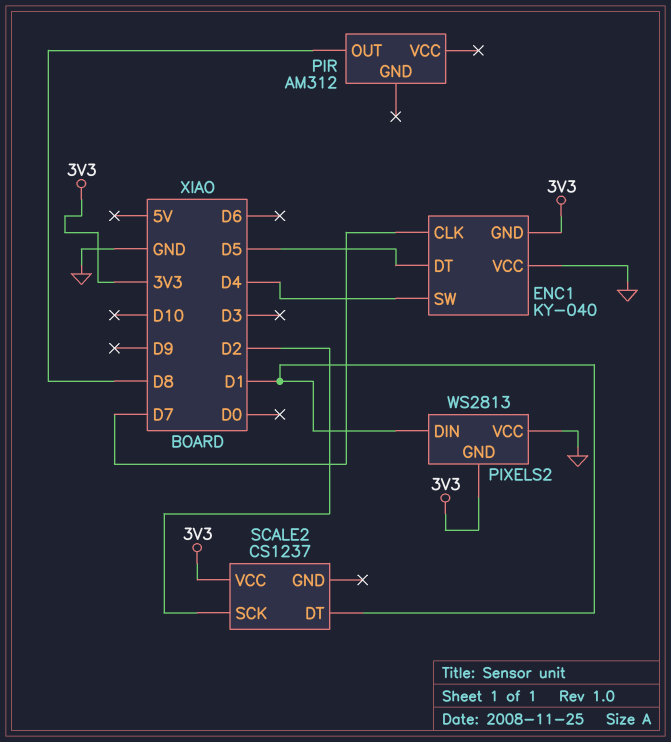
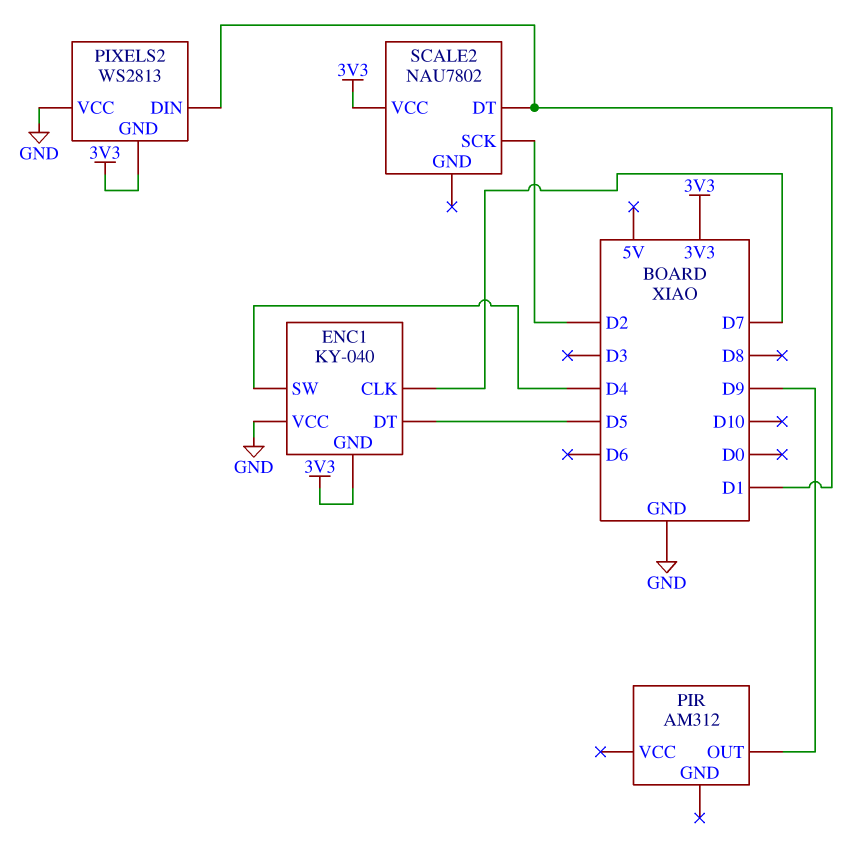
PIR pin OUT: D8 -> D9
SCALE2: CS1237 -> NAU7802

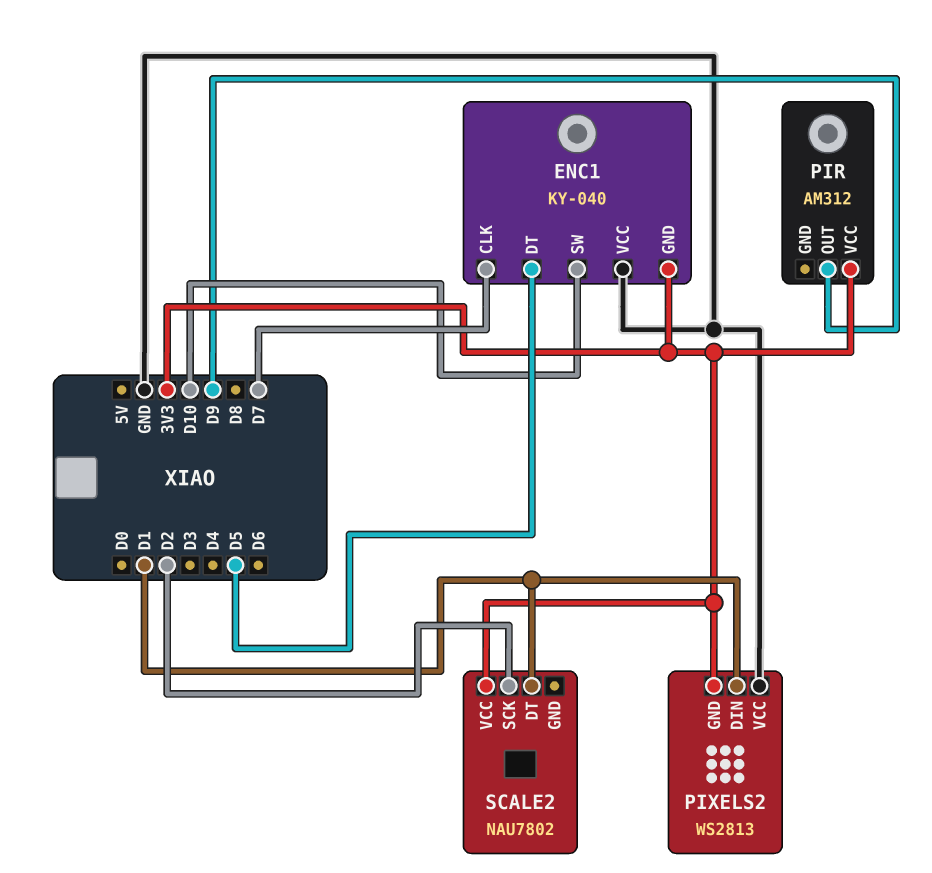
ENC1 pin SW: D4 -> D10
PIR pin VCC: none -> 3V3

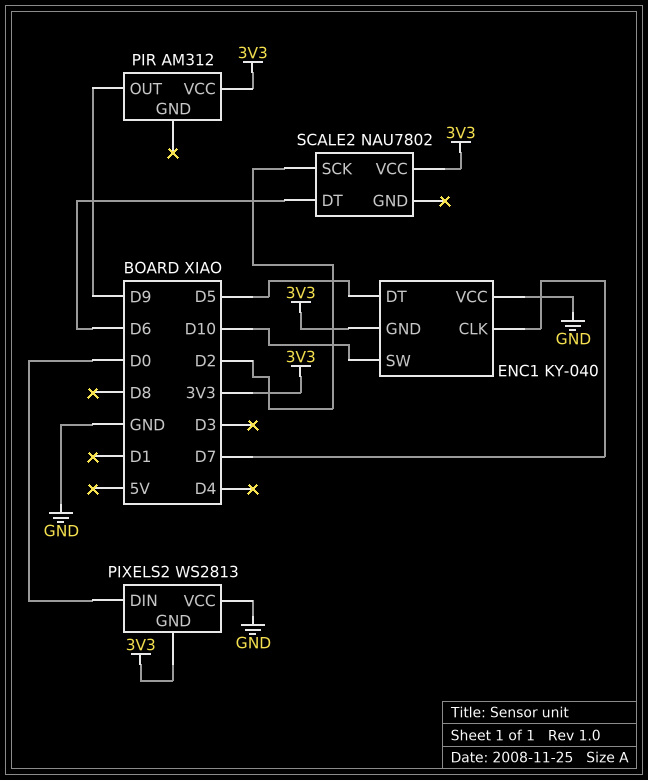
PIXELS2 pin DIN: D1 -> D0
SCALE2 pin DT: D1 -> D6

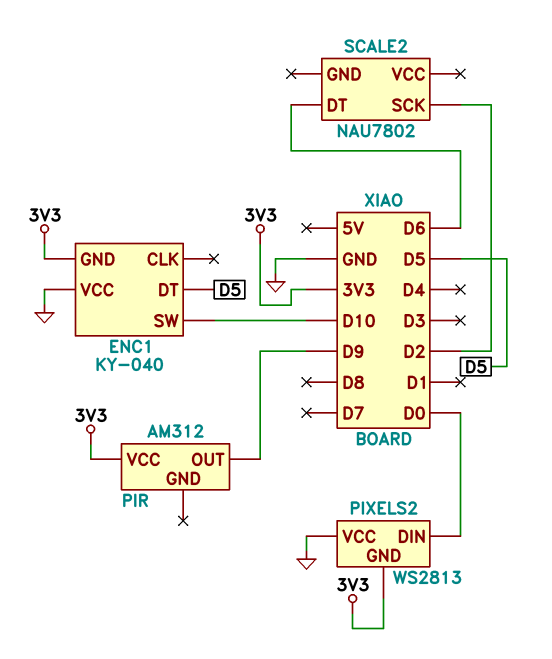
ENC1 pin CLK: D7 -> none
SCALE2 pin VCC: 3V3 -> none

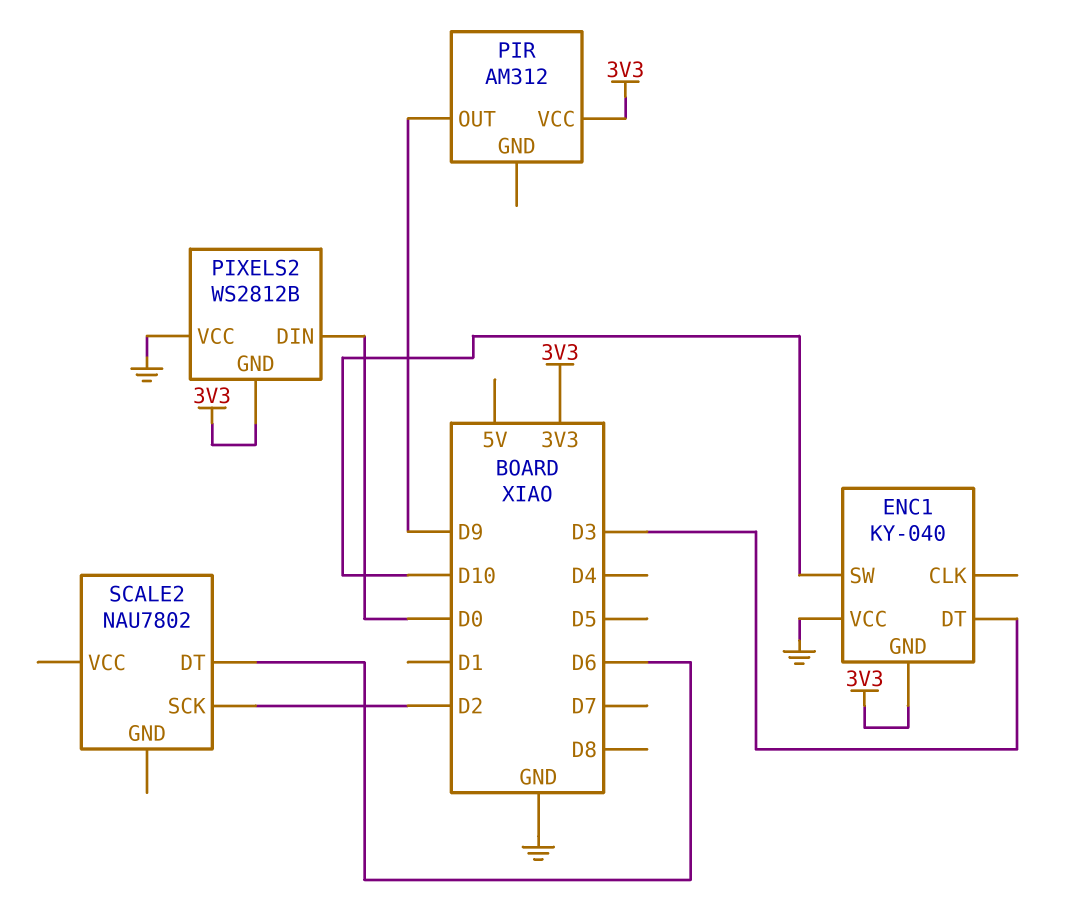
ENC1 pin DT: D5 -> D3
PIXELS2: WS2813 -> WS2812B

